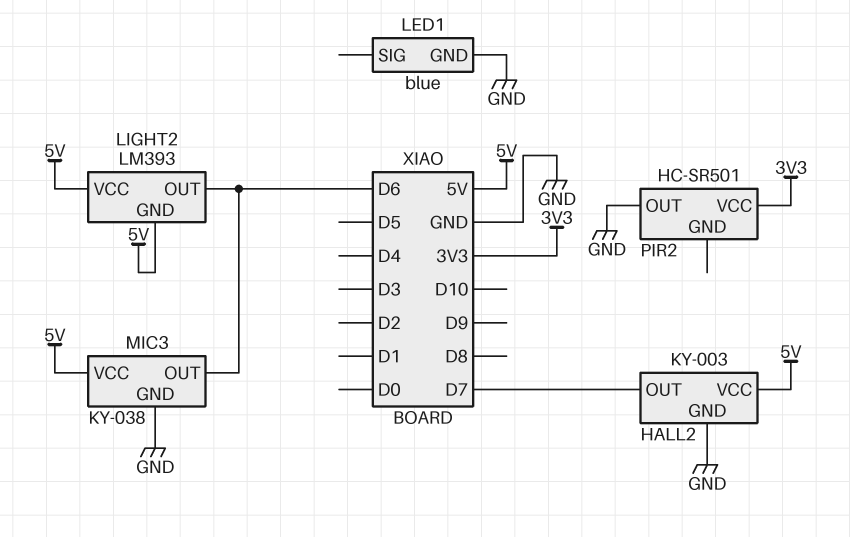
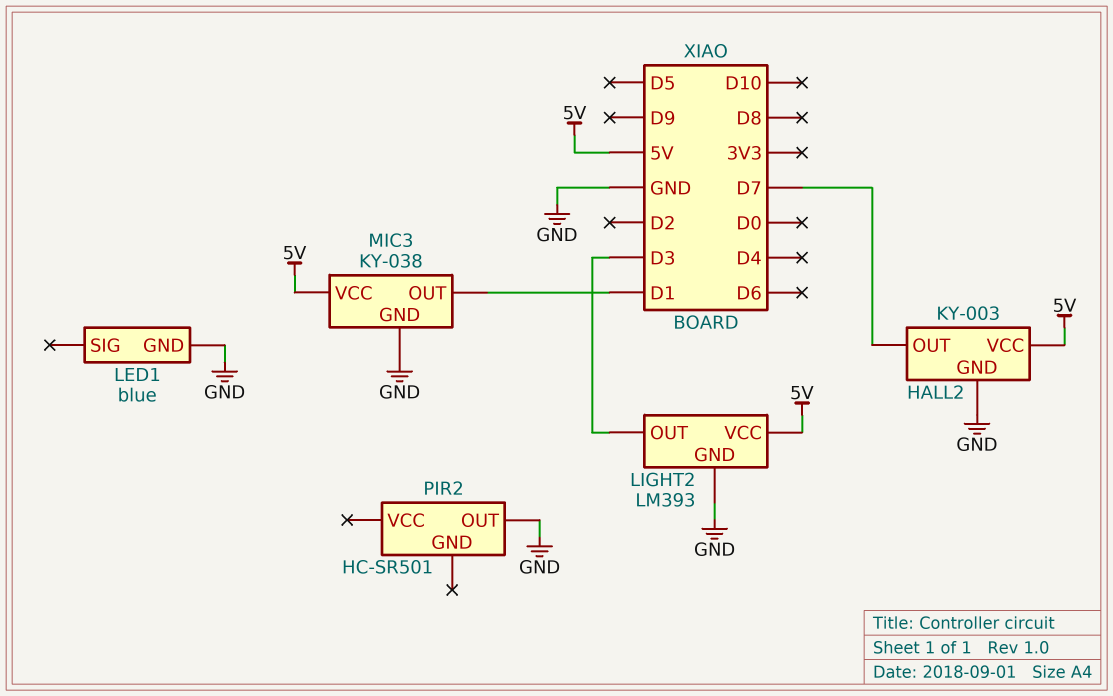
LIGHT2 pin GND: 5V -> GND
LIGHT2 pin OUT: D6 -> D3
MIC3 pin OUT: D6 -> D1
PIR2 pin VCC: 3V3 -> none

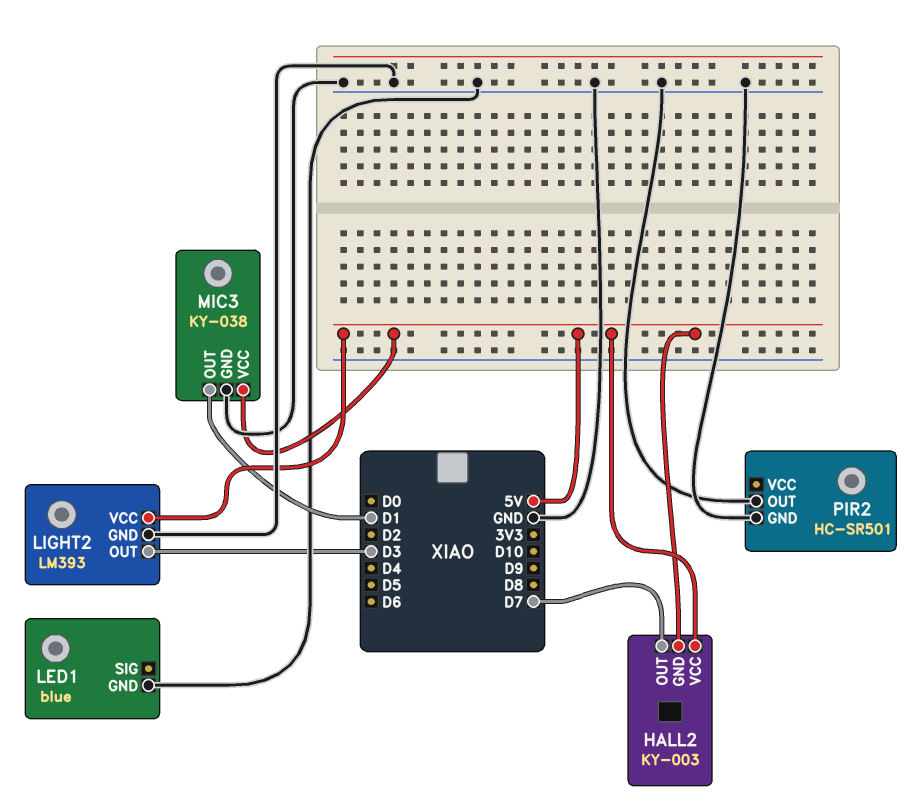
HALL2 pin GND: GND -> 5V
PIR2 pin GND: none -> GND

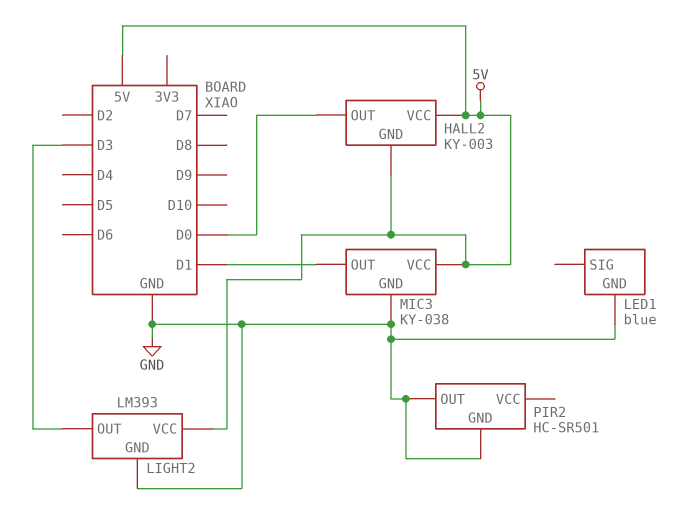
HALL2 pin OUT: D7 -> D0

